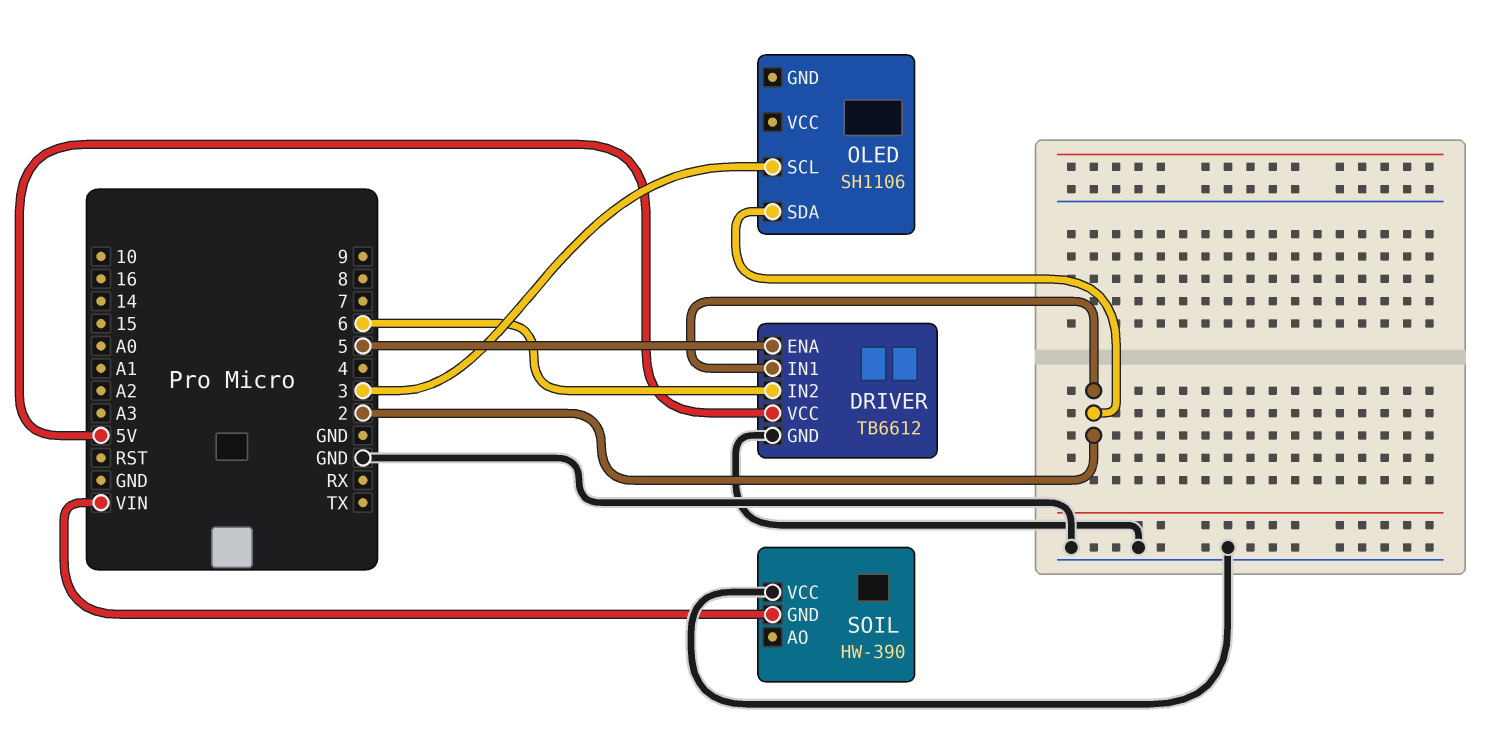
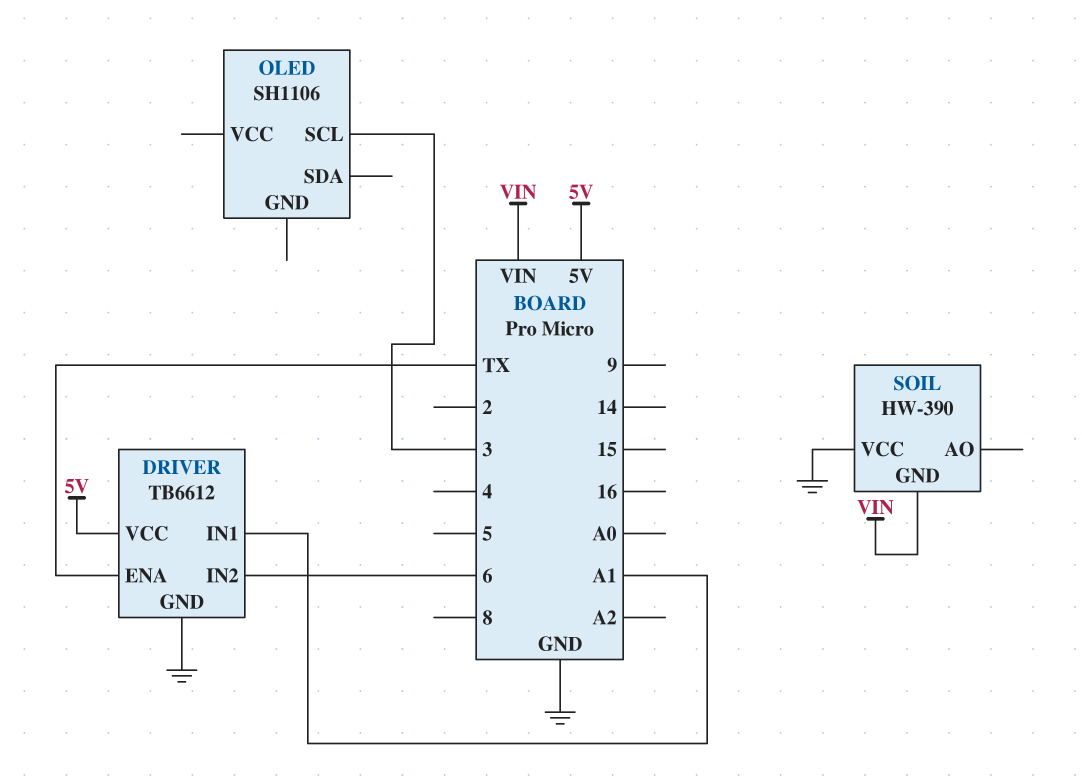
DRIVER pin ENA: 5 -> TX
DRIVER pin IN1: 2 -> A1
OLED pin SDA: 2 -> none

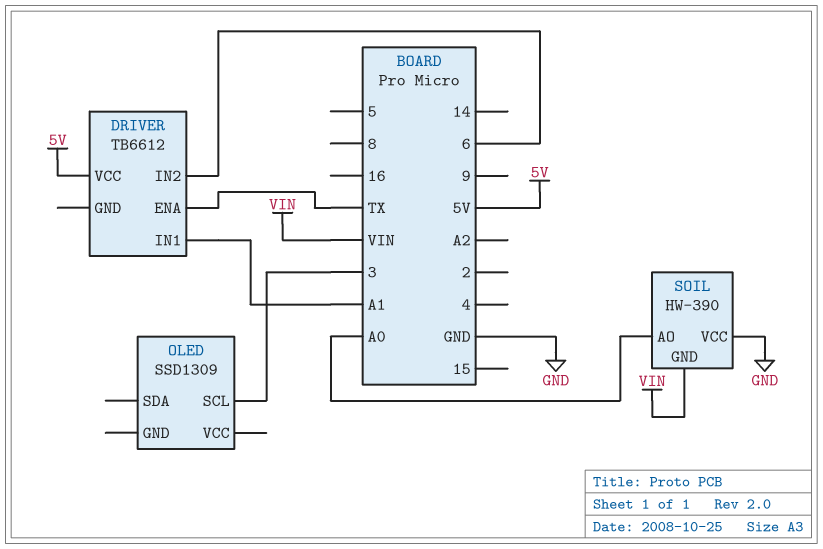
DRIVER pin GND: GND -> none
OLED: SH1106 -> SSD1309
SOIL pin AO: none -> A0

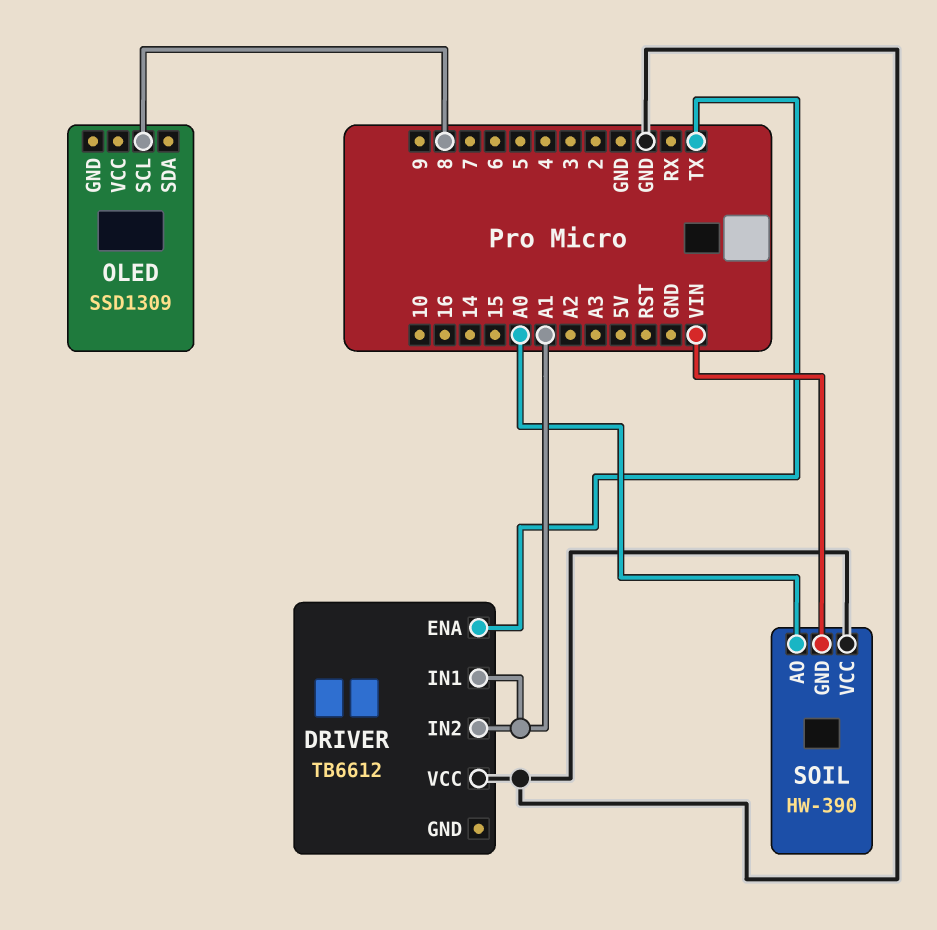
DRIVER pin IN2: 6 -> A1
DRIVER pin VCC: 5V -> GND
OLED pin SCL: 3 -> 8

